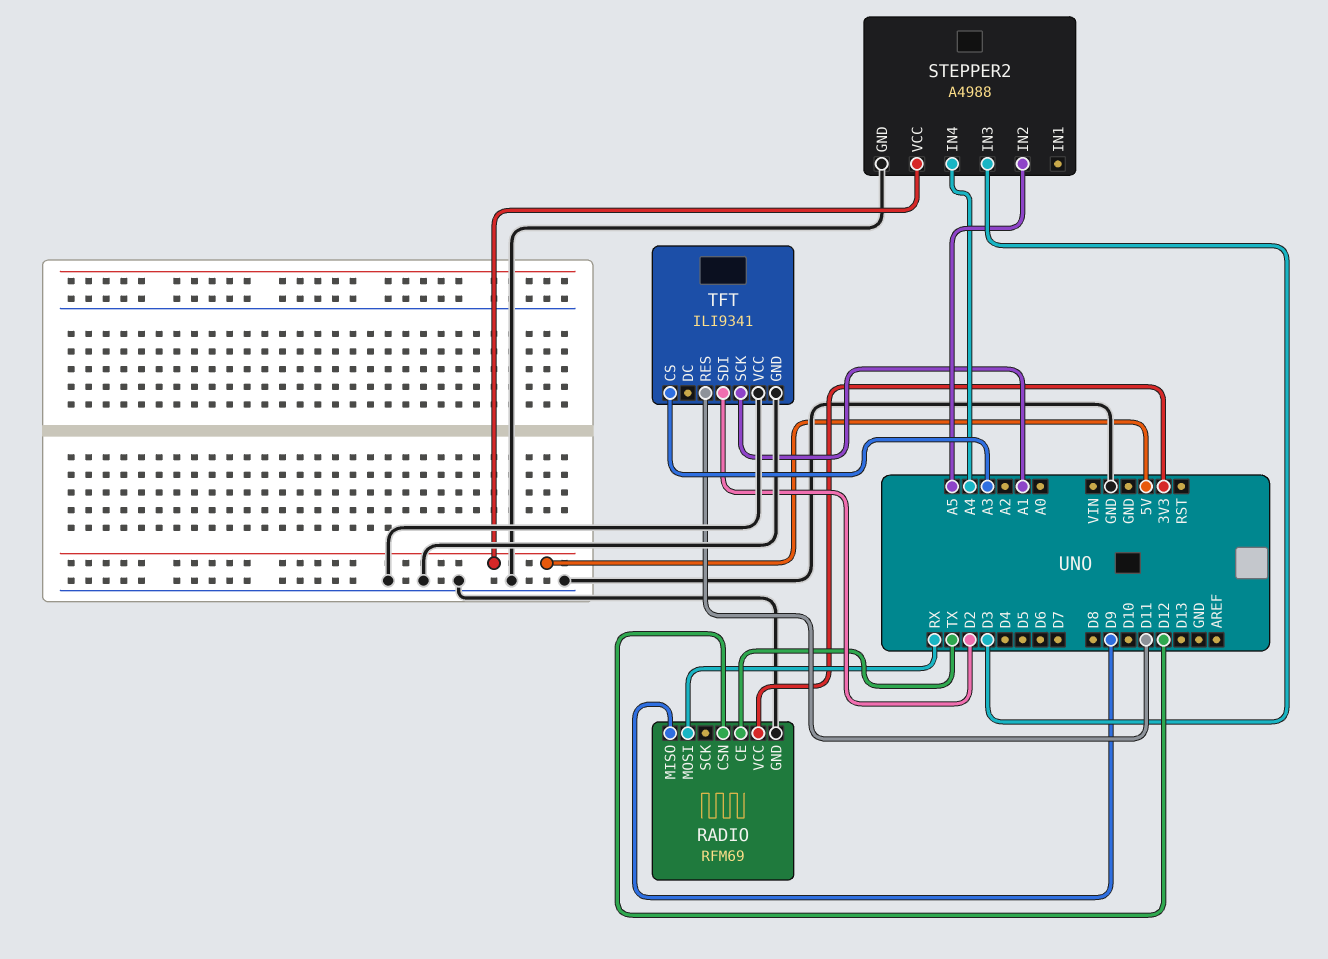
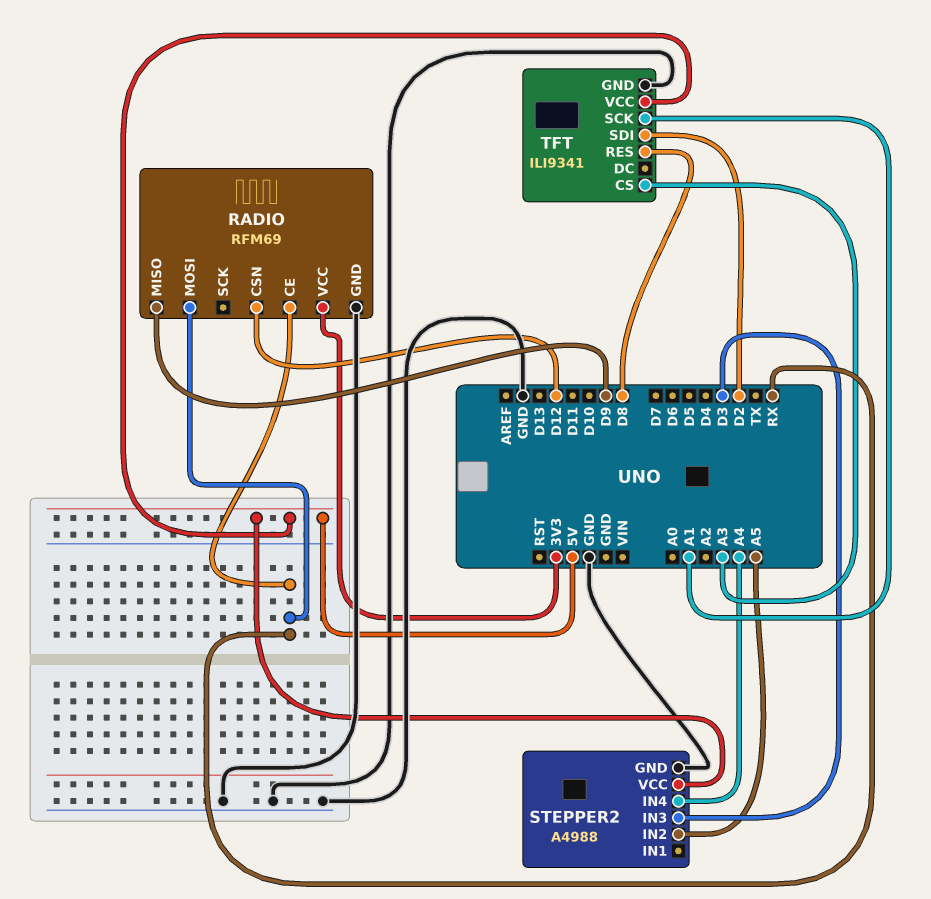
RADIO pin CE: TX -> RX
TFT pin RES: D11 -> D8
TFT pin VCC: GND -> 5V

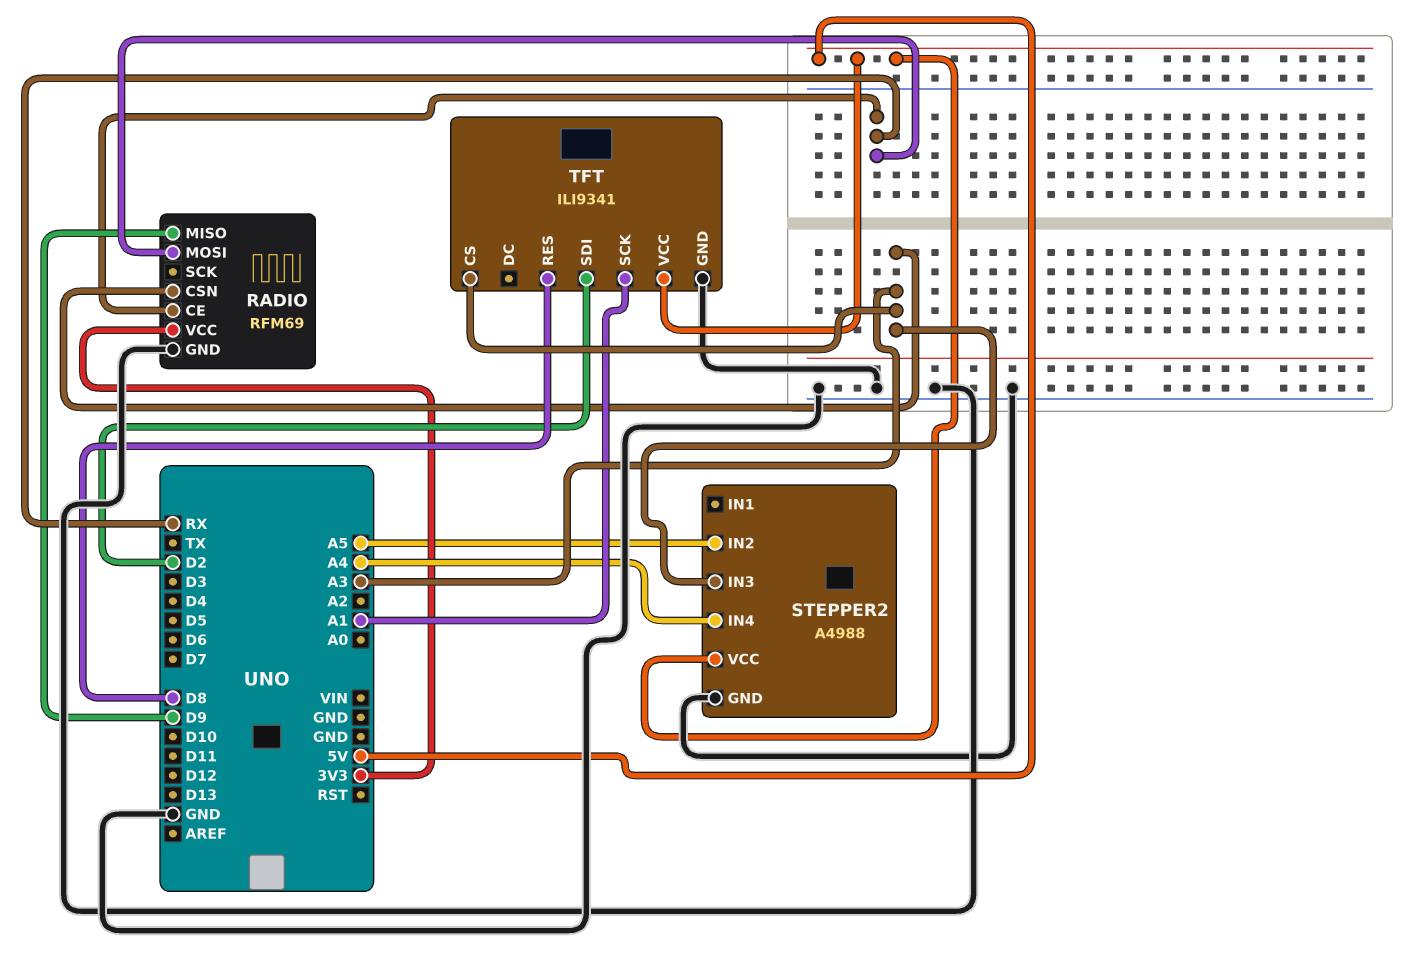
RADIO pin CSN: D12 -> A3
STEPPER2 pin IN3: D3 -> A3

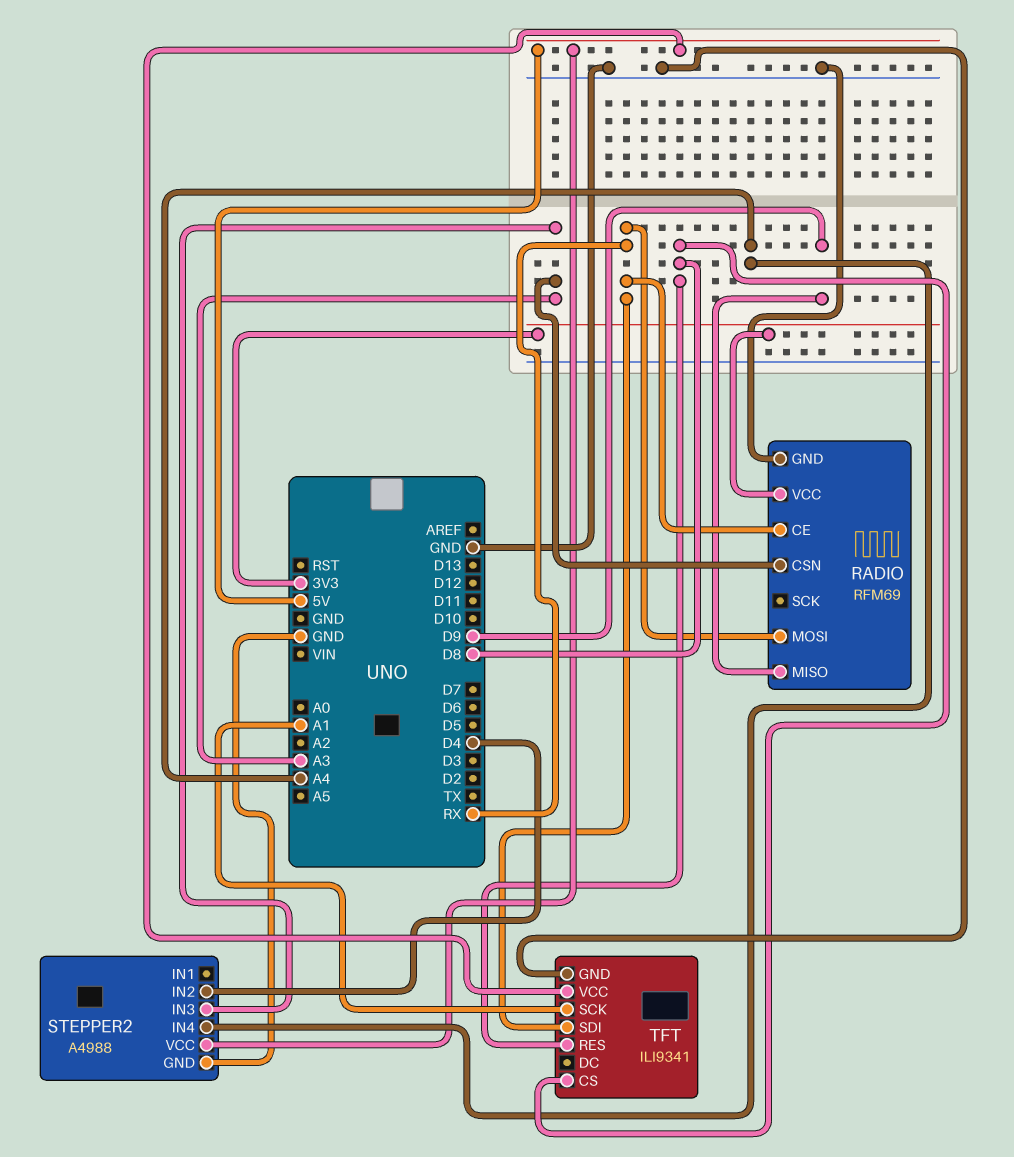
STEPPER2 pin IN2: A5 -> D4
TFT pin CS: A3 -> D8
TFT pin SDI: D2 -> RX

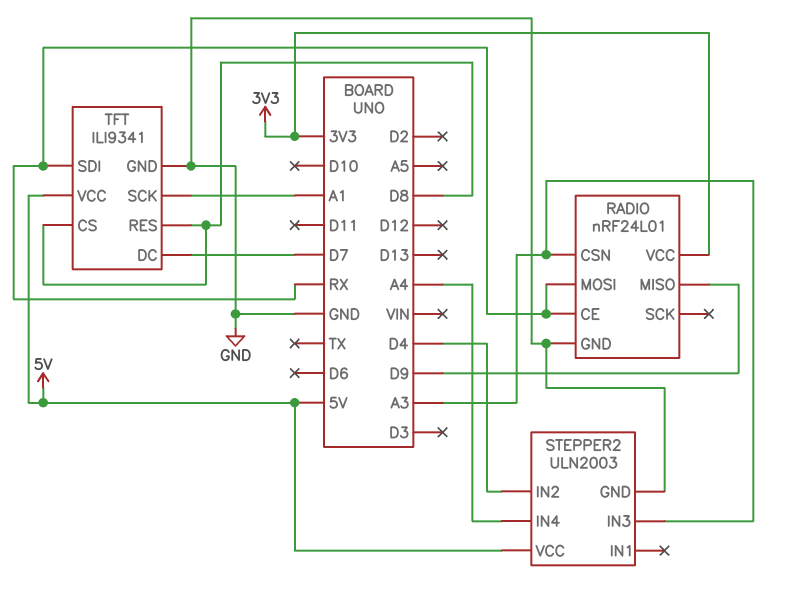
RADIO: RFM69 -> nRF24L01
STEPPER2: A4988 -> ULN2003
TFT pin DC: none -> D7

